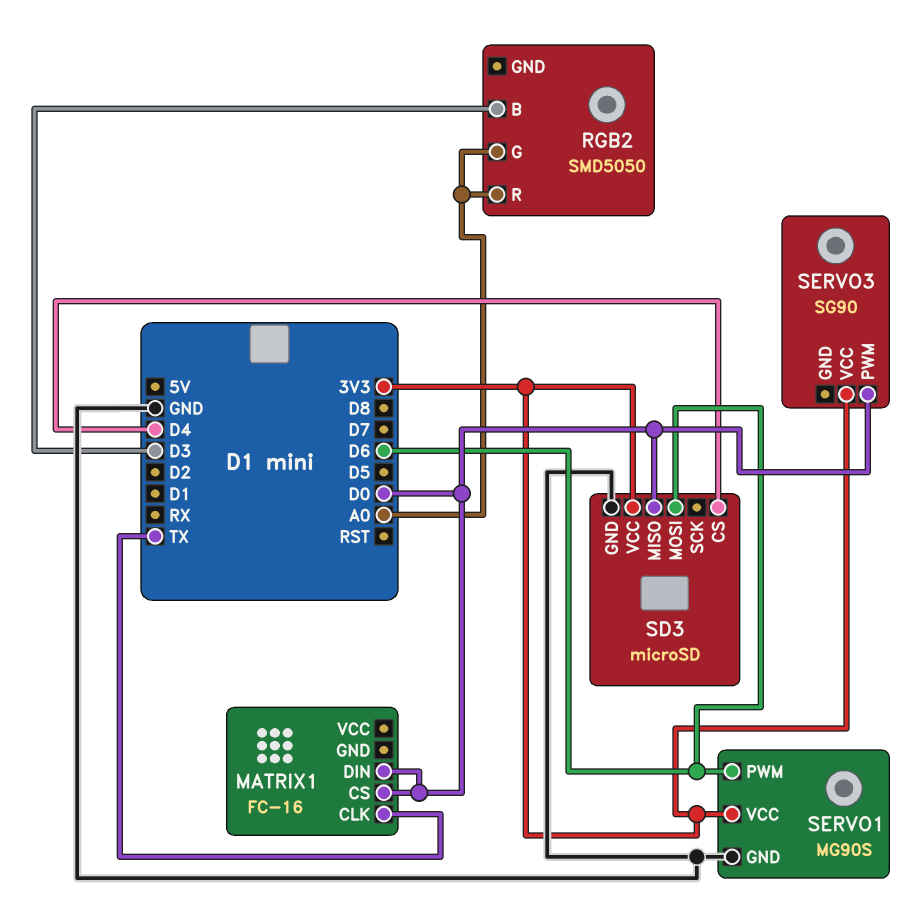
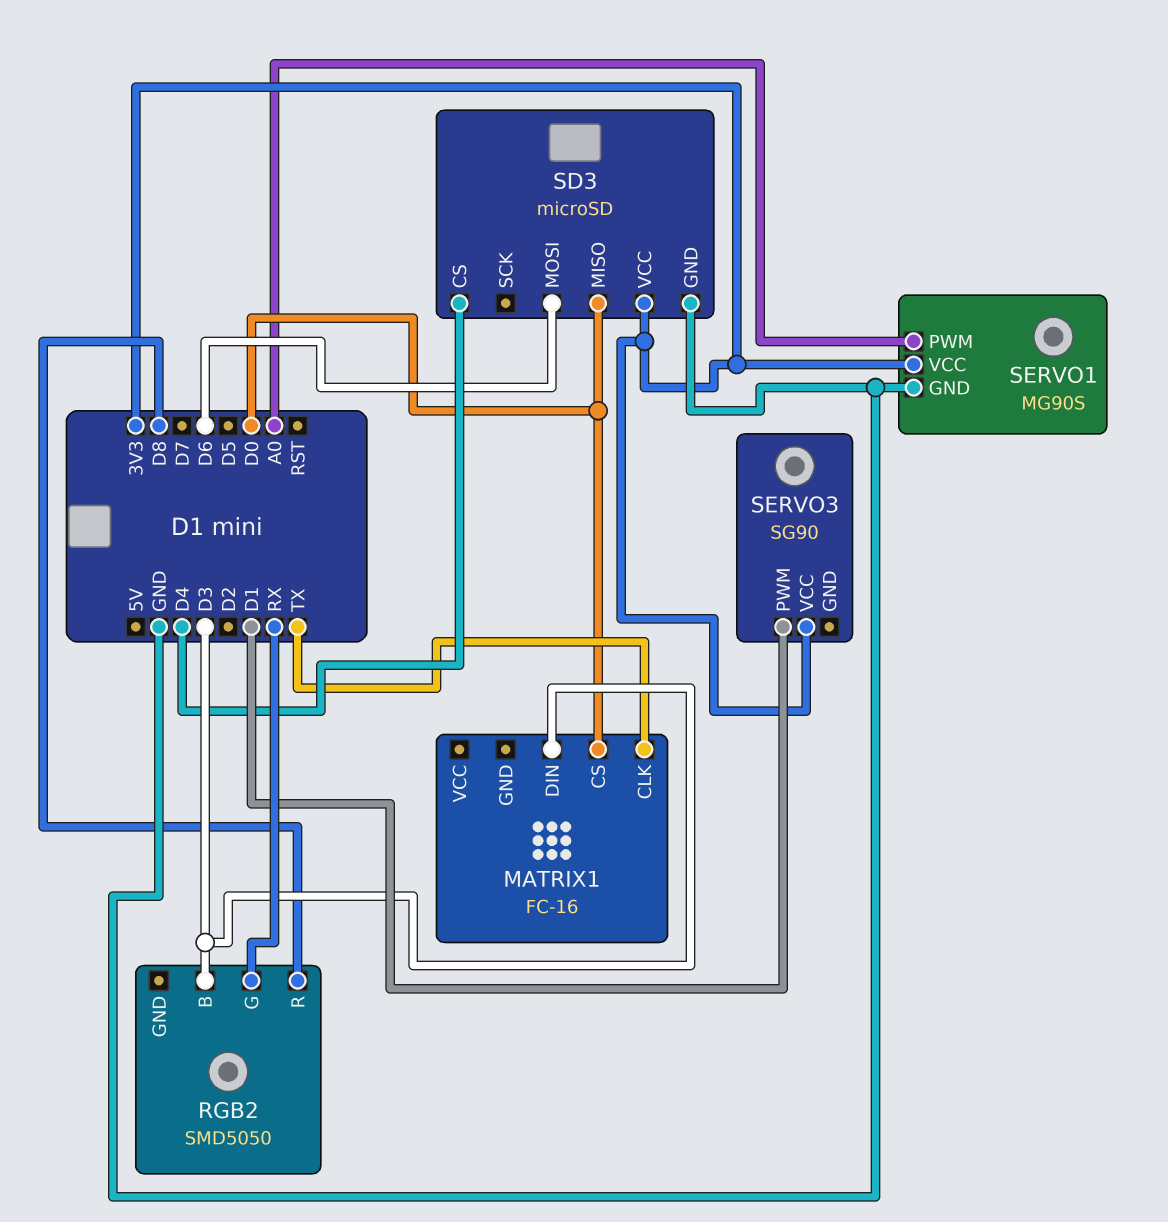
MATRIX1 pin DIN: D0 -> D3
RGB2 pin G: A0 -> RX
RGB2 pin R: A0 -> D8
SERVO1 pin PWM: D6 -> A0
SERVO3 pin PWM: D0 -> D1

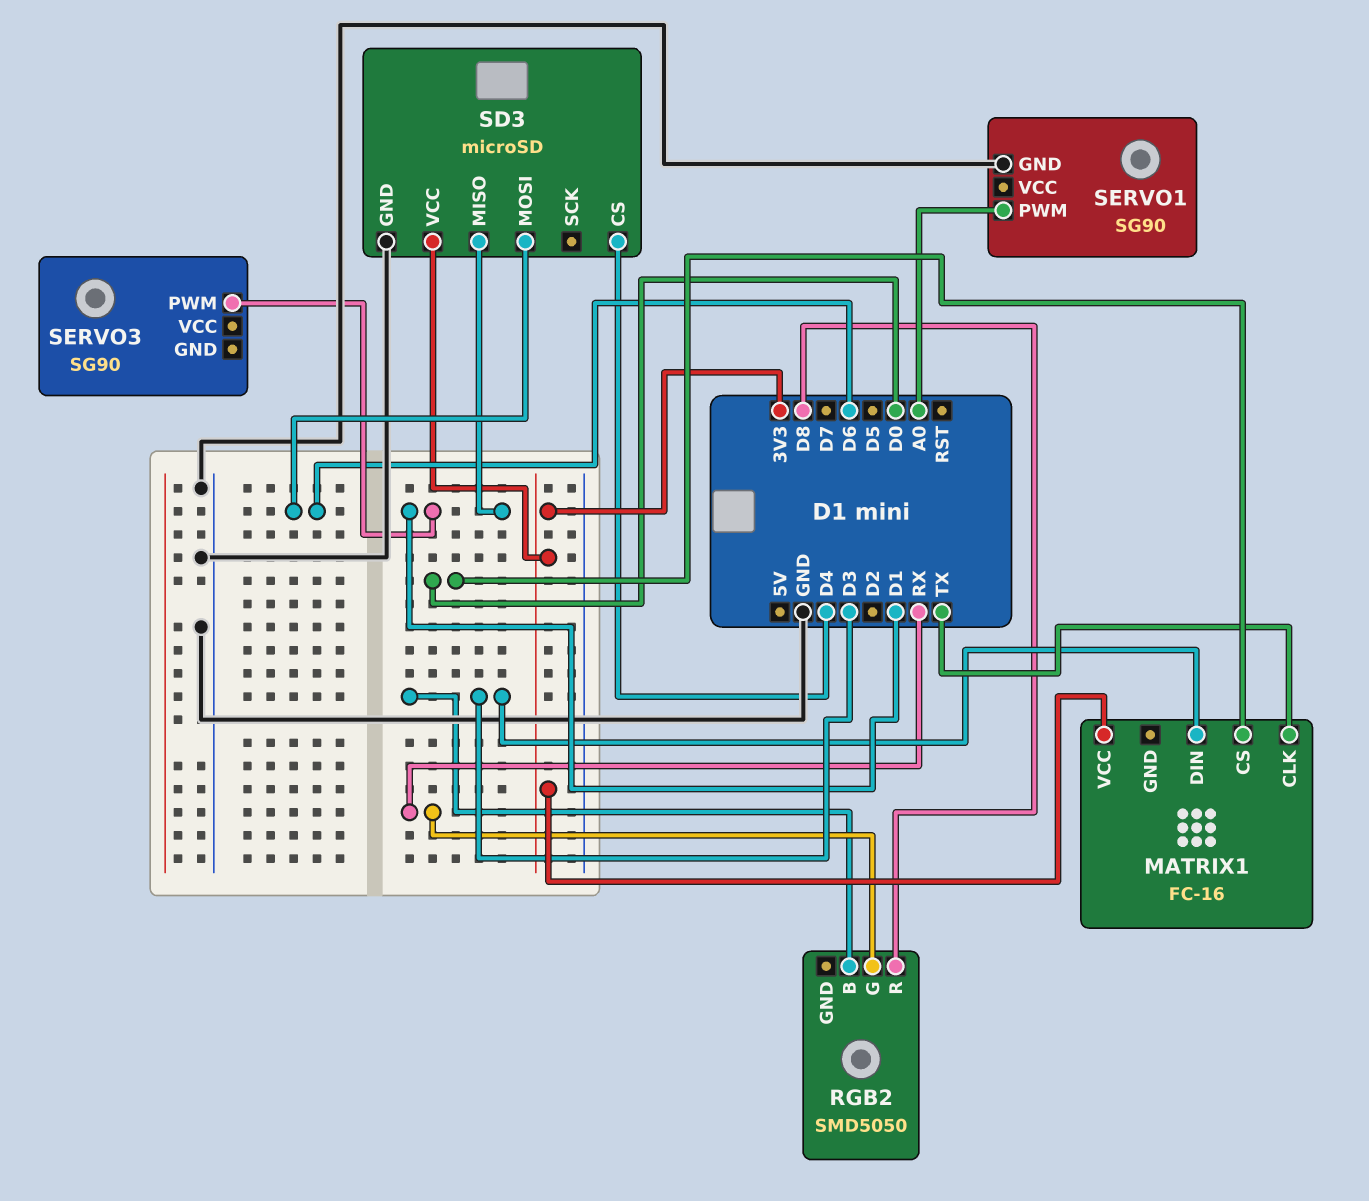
MATRIX1 pin VCC: none -> 3V3
SD3 pin MISO: D0 -> D1
SERVO1: MG90S -> SG90
SERVO1 pin VCC: 3V3 -> none
SERVO3 pin VCC: 3V3 -> none

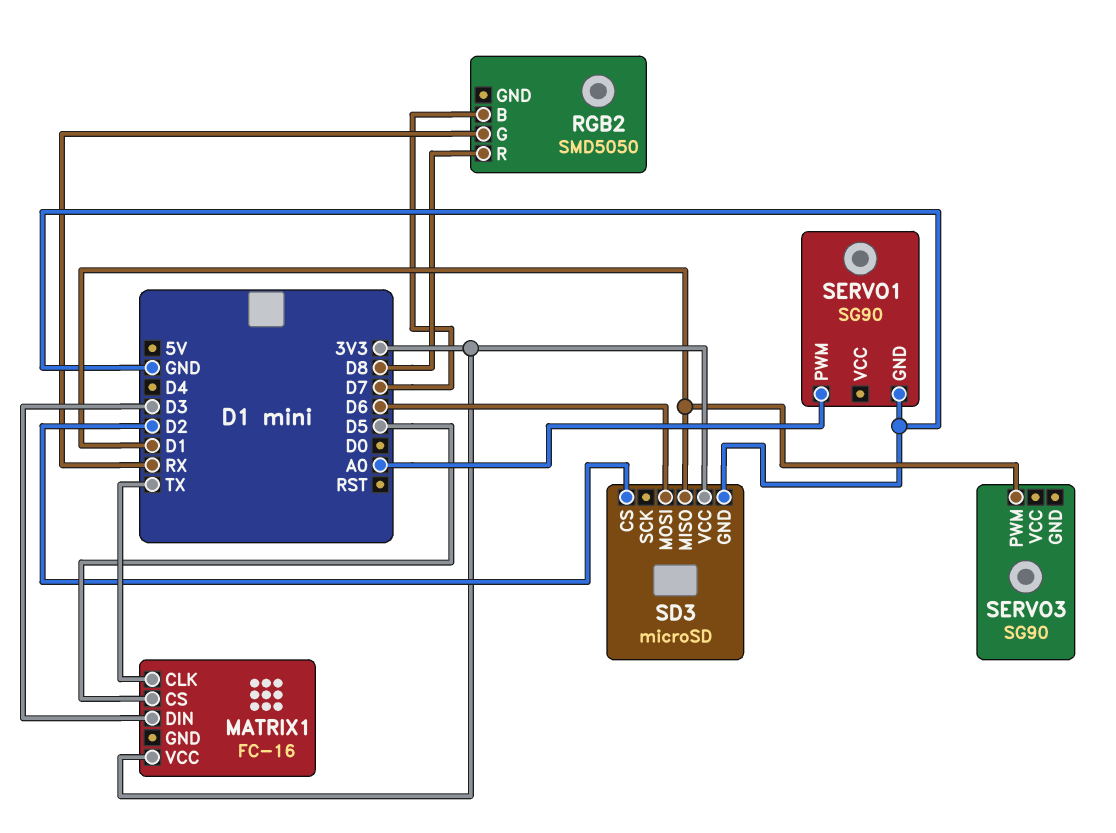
MATRIX1 pin CS: D0 -> D5
RGB2 pin B: D3 -> D7
SD3 pin CS: D4 -> D2

